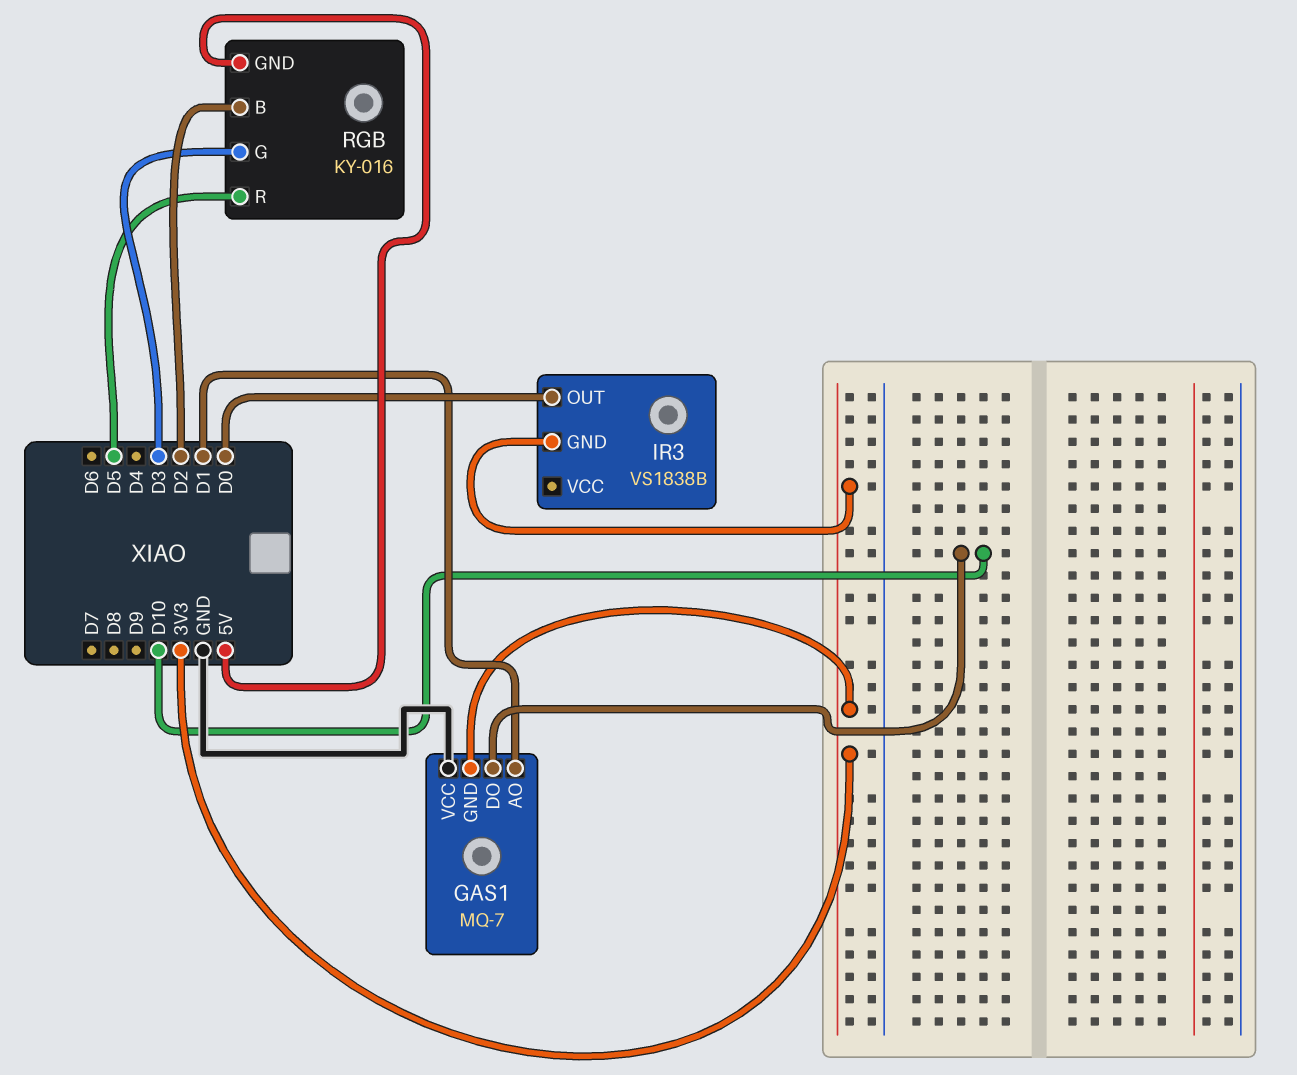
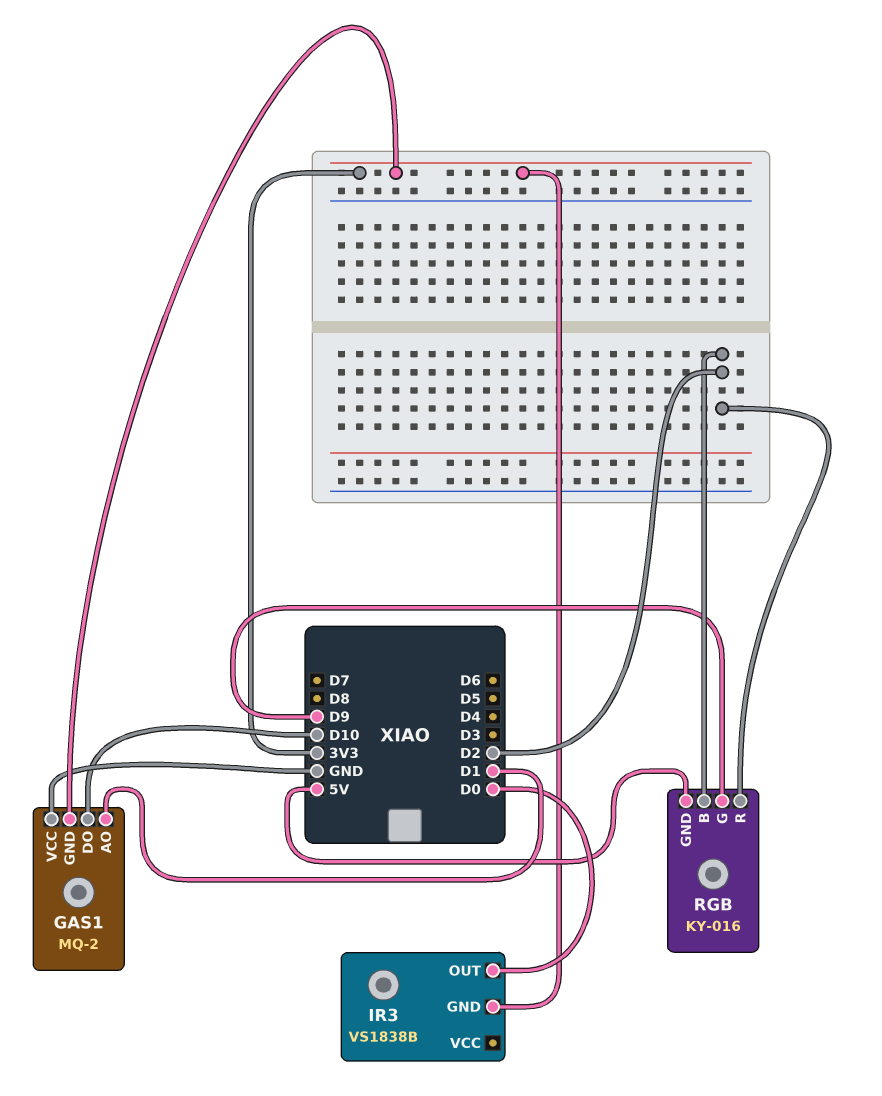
GAS1: MQ-7 -> MQ-2
RGB pin G: D3 -> D9
RGB pin R: D5 -> D2

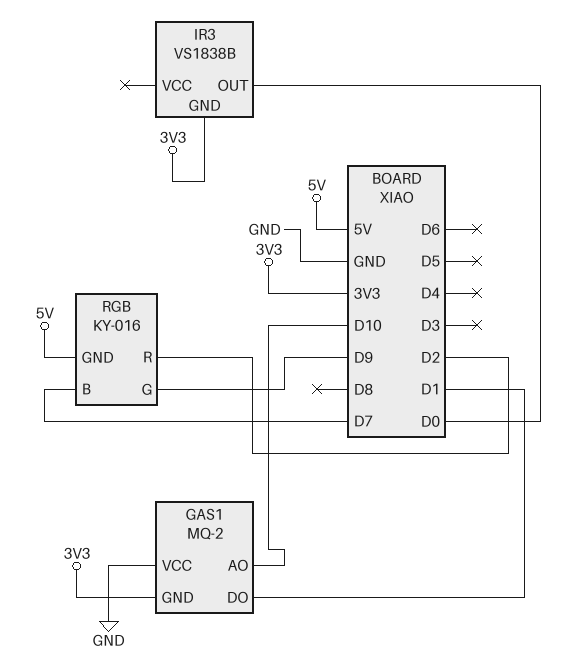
GAS1 pin AO: D1 -> D10
GAS1 pin DO: D10 -> D1
RGB pin B: D2 -> D7

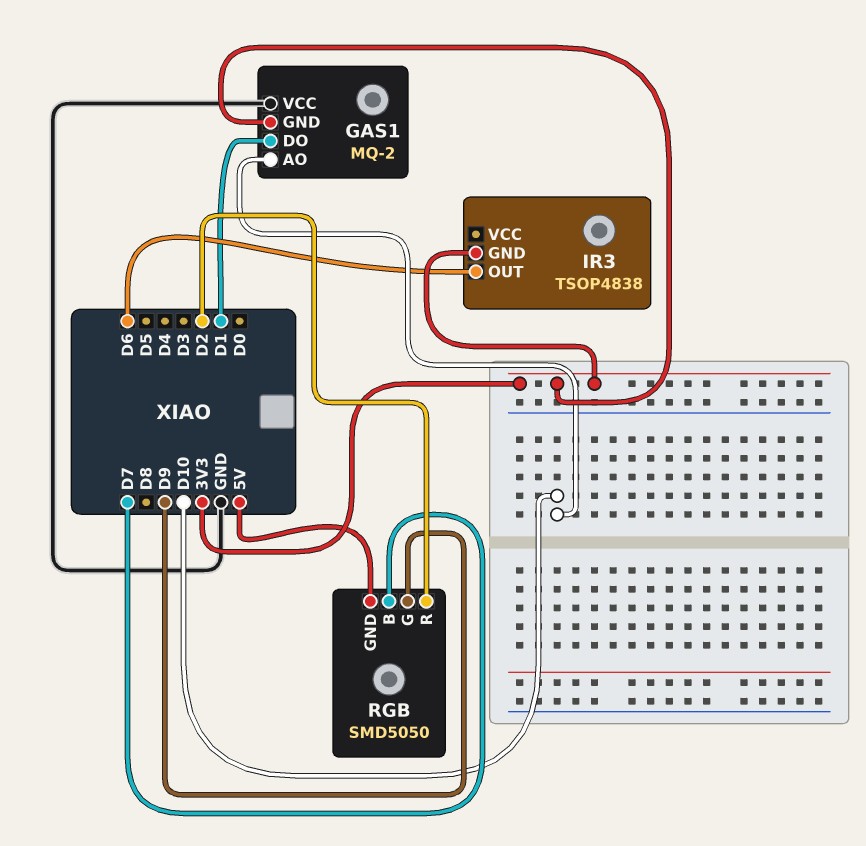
IR3: VS1838B -> TSOP4838
IR3 pin OUT: D0 -> D6
RGB: KY-016 -> SMD5050

